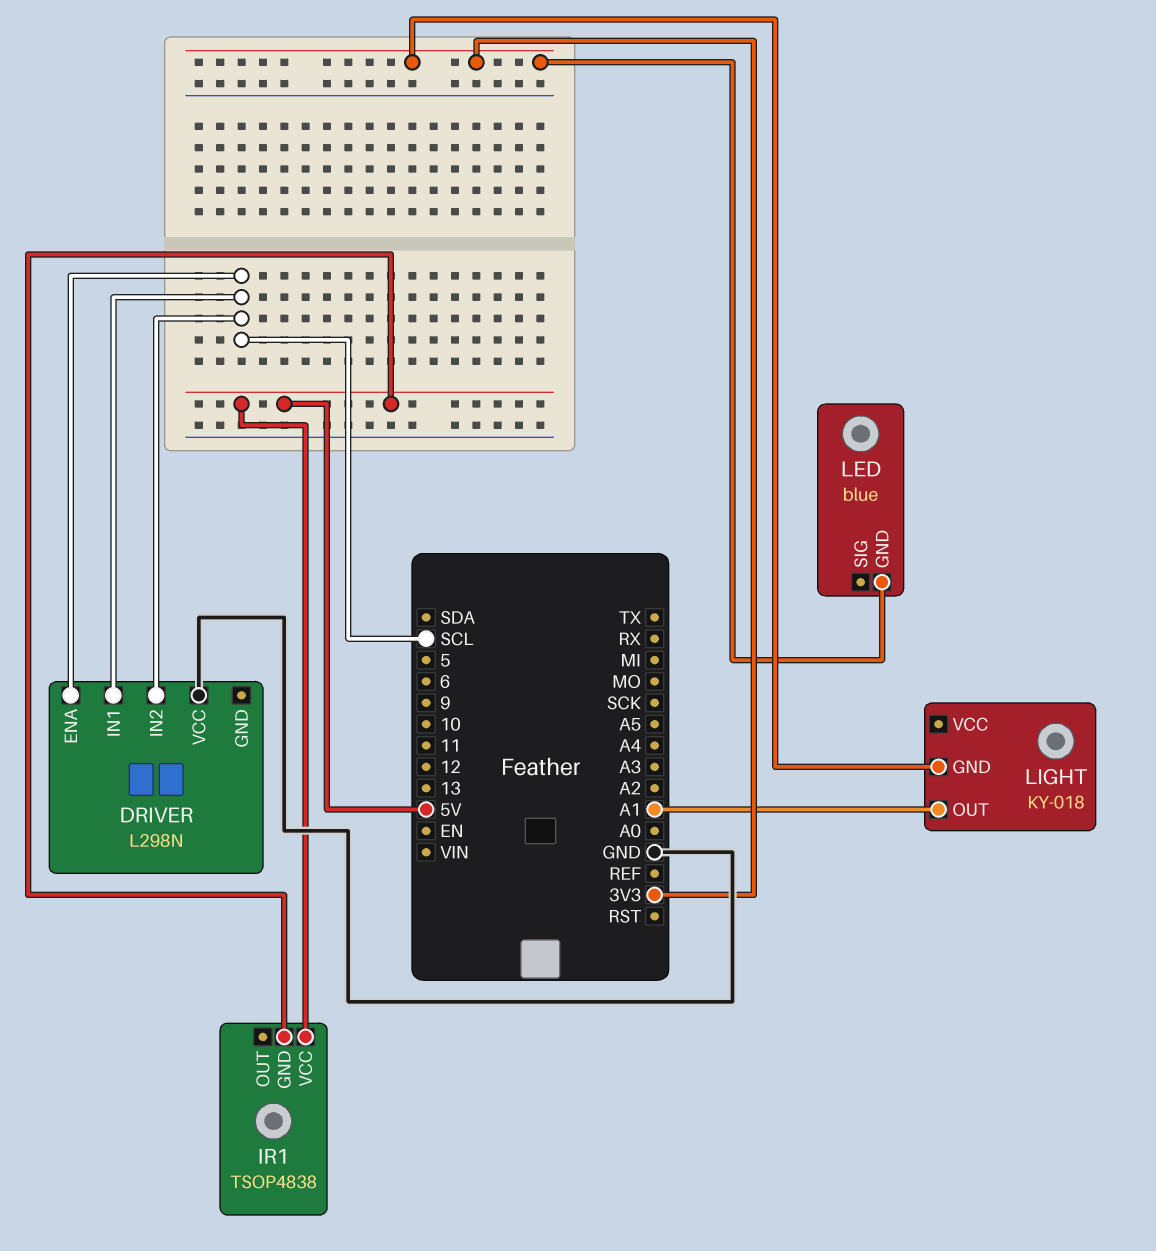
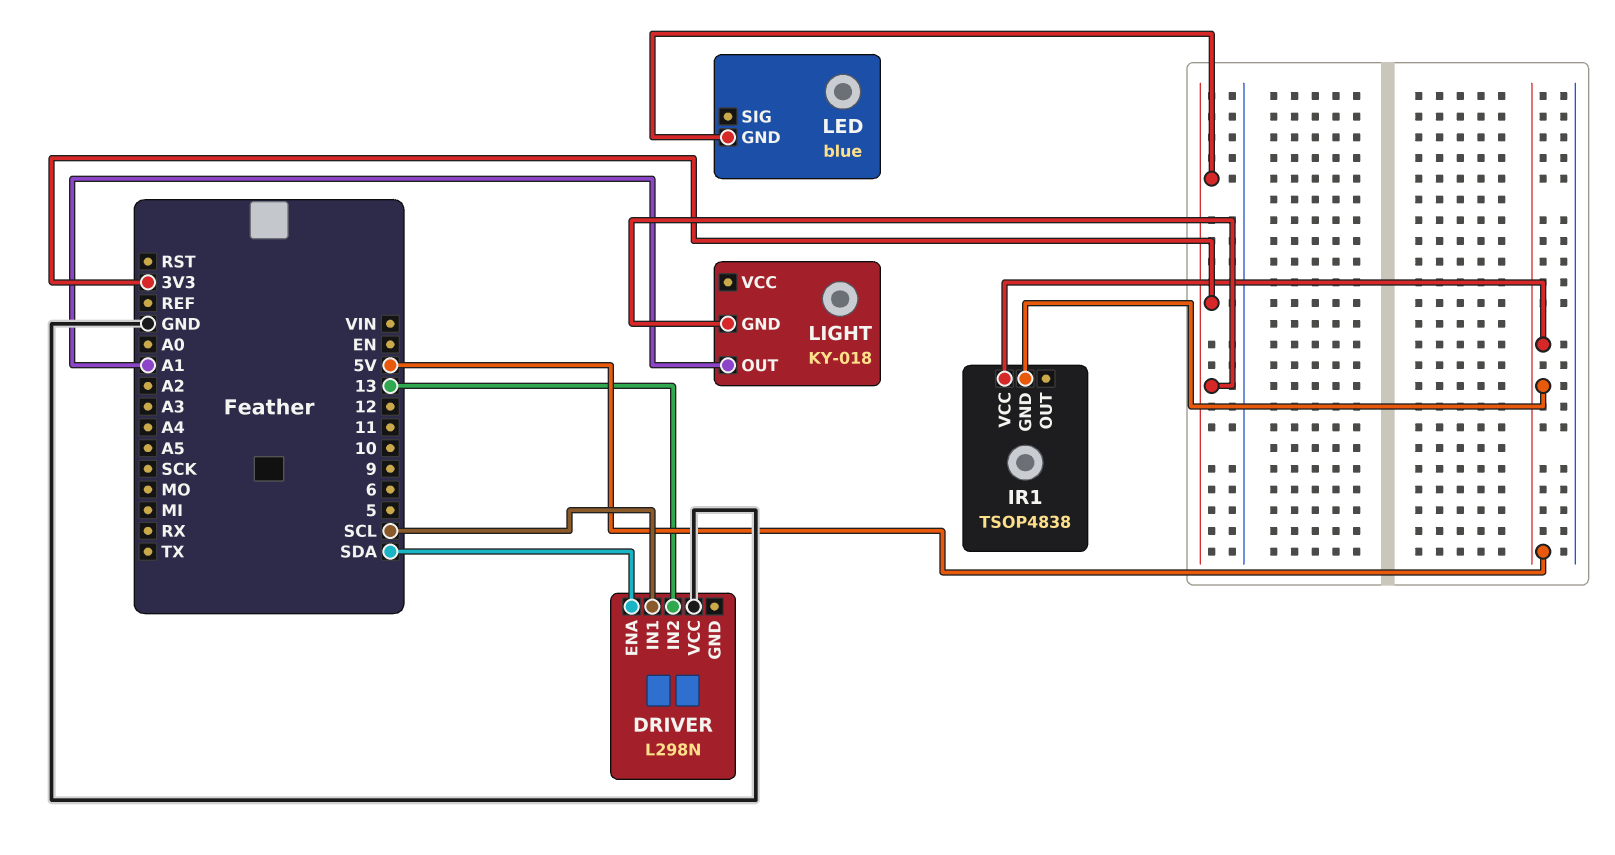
DRIVER pin ENA: SCL -> SDA
DRIVER pin IN2: SCL -> 13

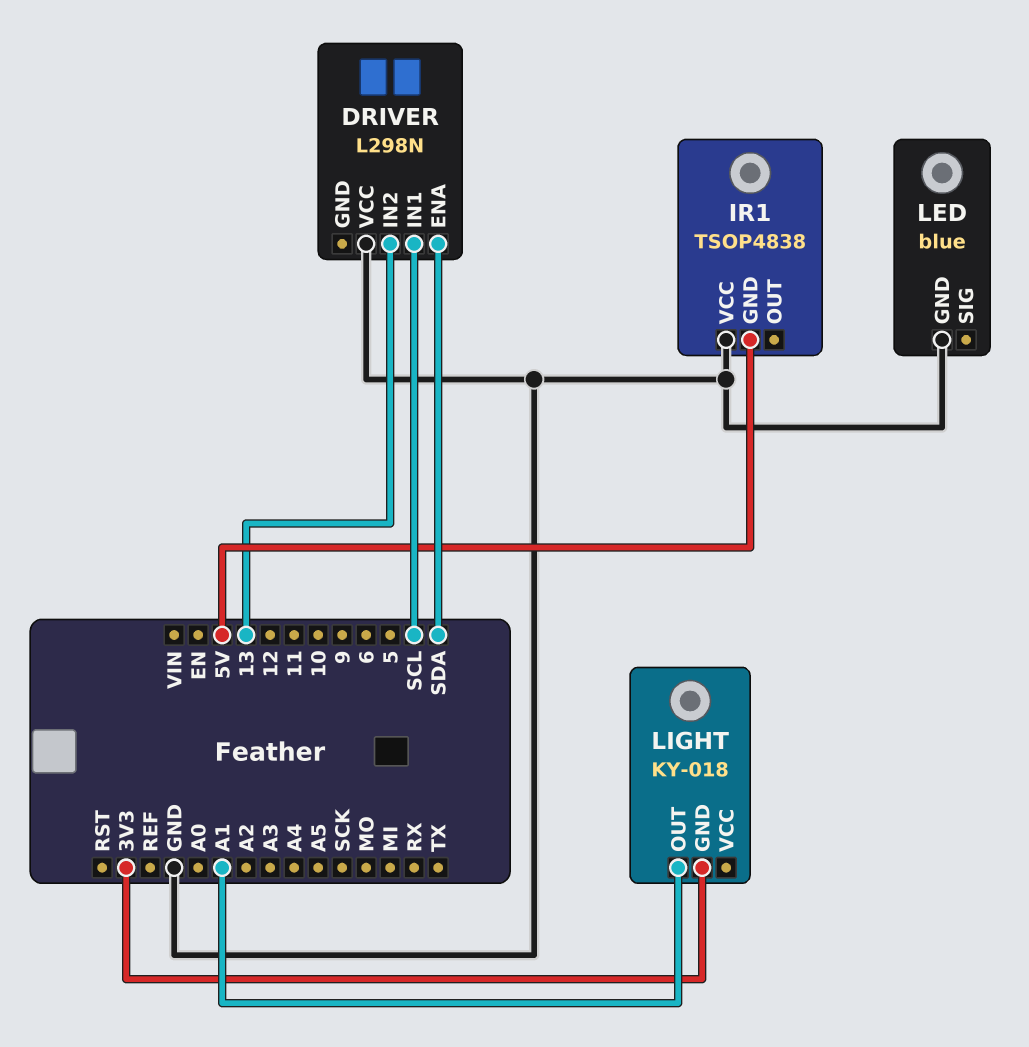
IR1 pin VCC: 5V -> GND
LED pin GND: 3V3 -> GND

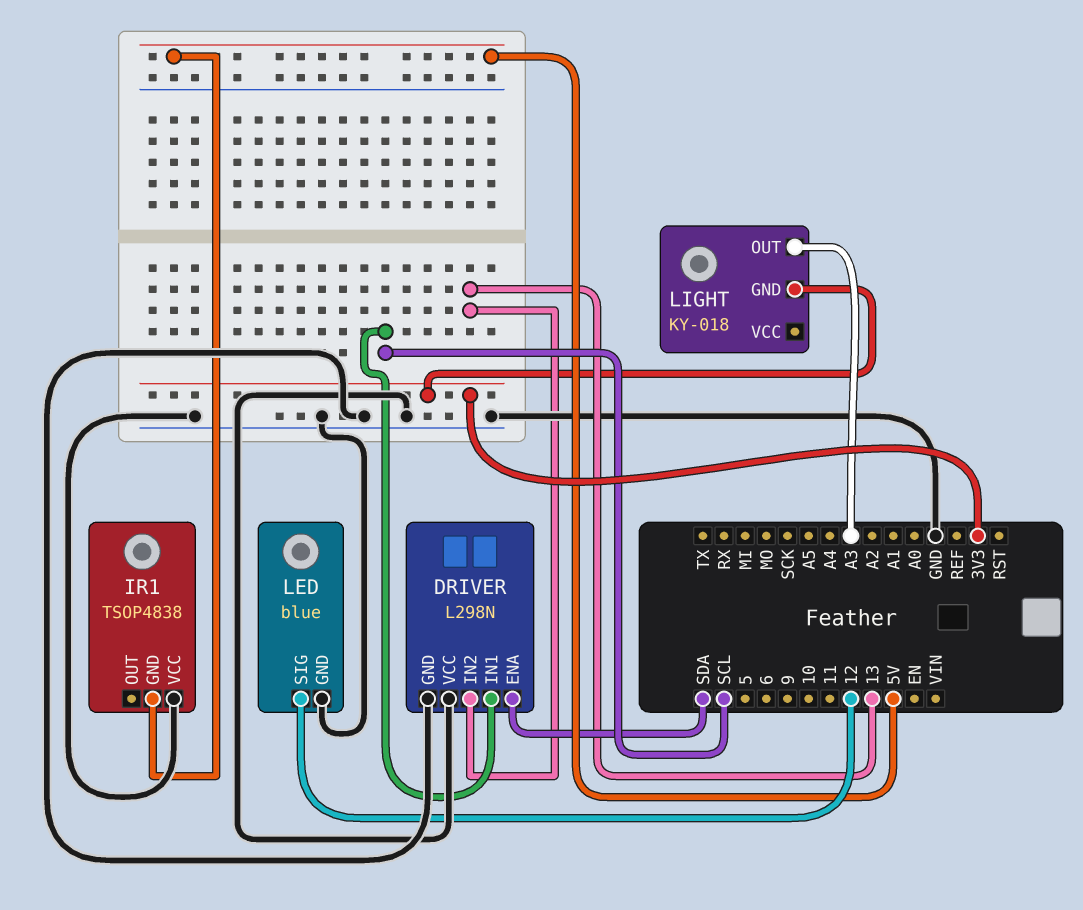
DRIVER pin GND: none -> GND
LED pin SIG: none -> 12
LIGHT pin OUT: A1 -> A3

